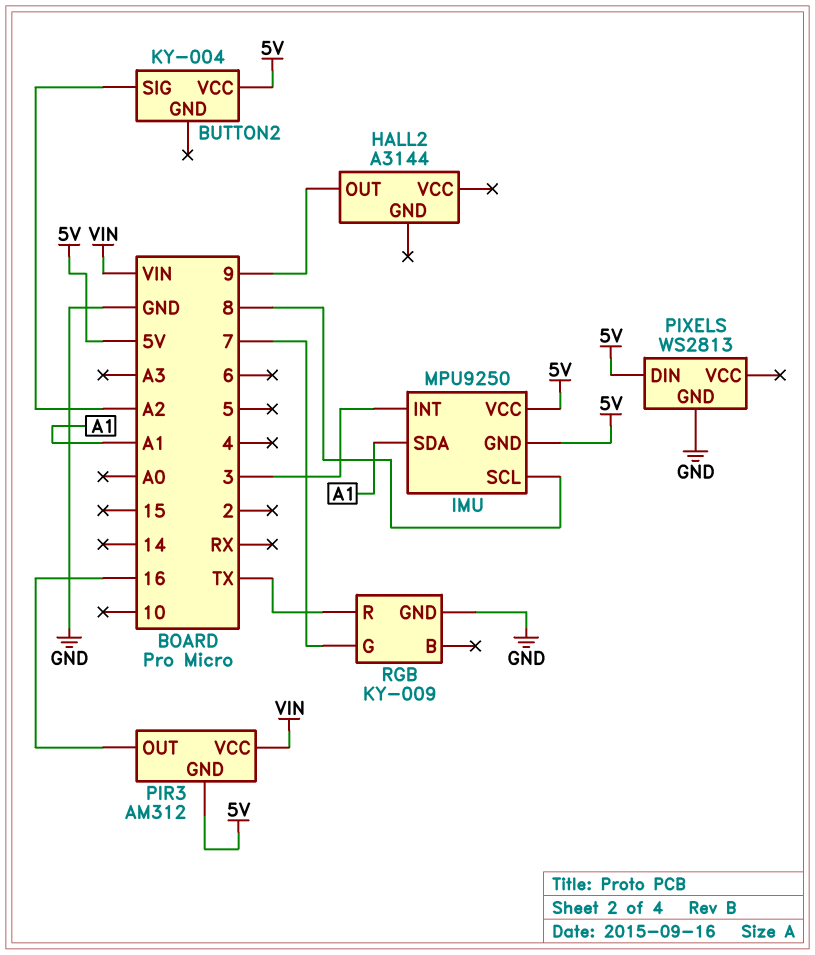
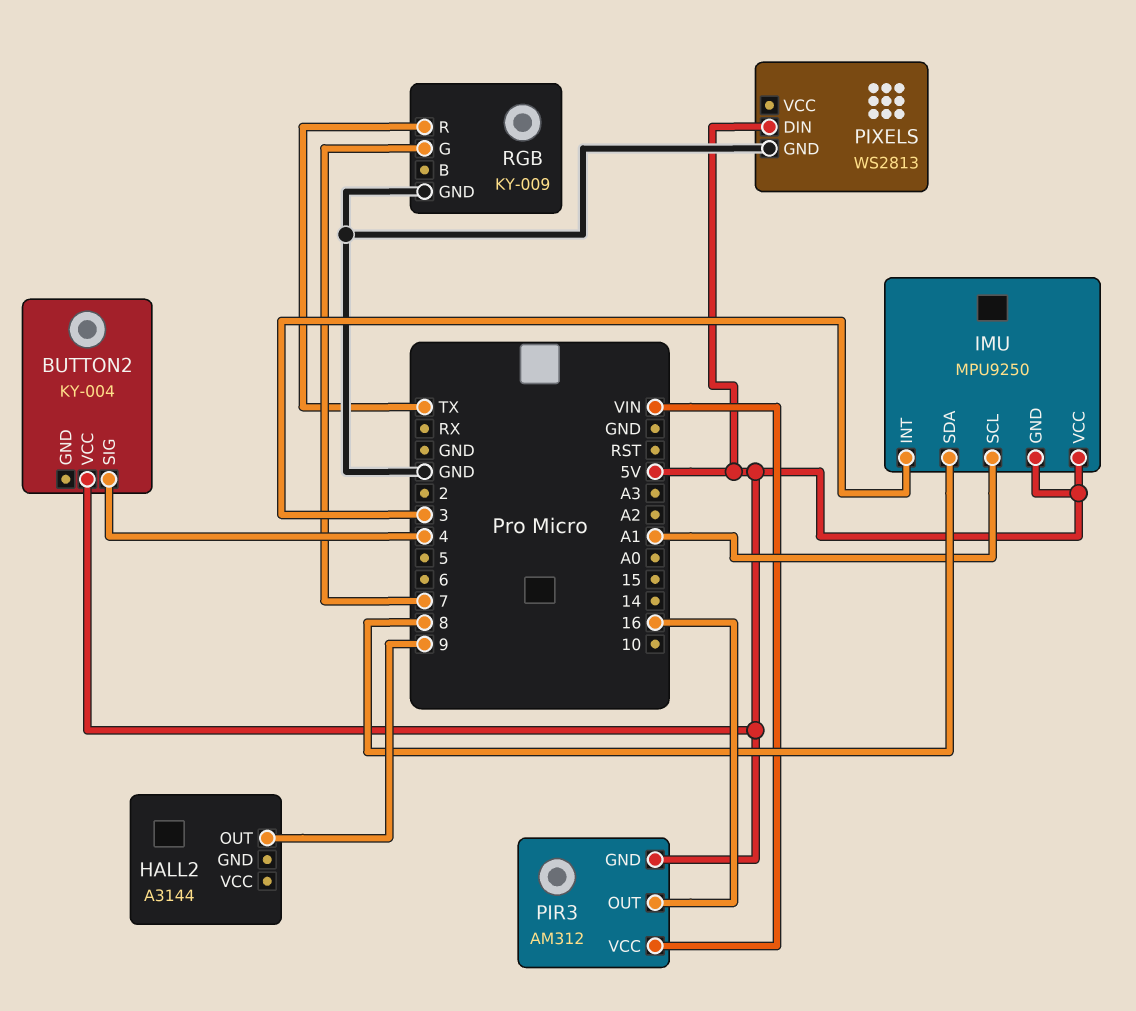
BUTTON2 pin SIG: A2 -> 4
IMU pin SCL: 8 -> A1
IMU pin SDA: A1 -> 8

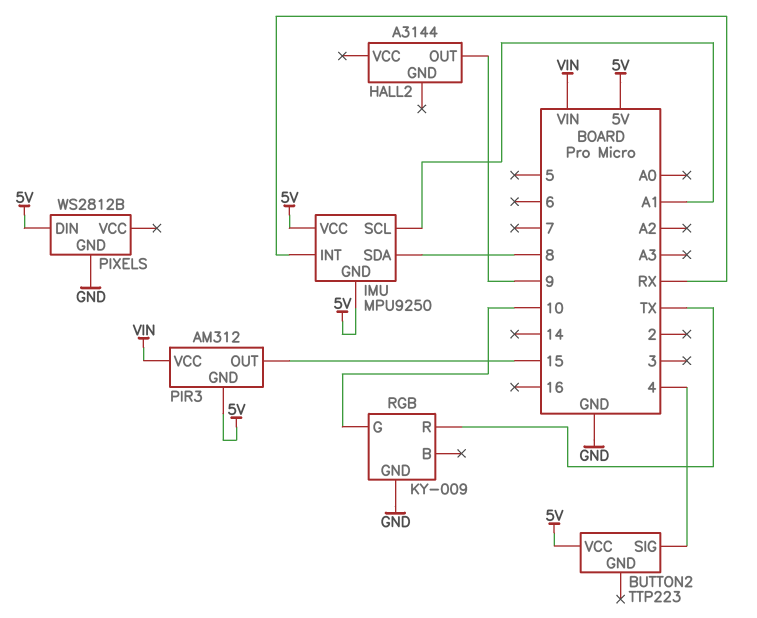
BUTTON2: KY-004 -> TTP223
IMU pin INT: 3 -> RX
PIR3 pin OUT: 16 -> 15
PIXELS: WS2813 -> WS2812B
RGB pin G: 7 -> 10

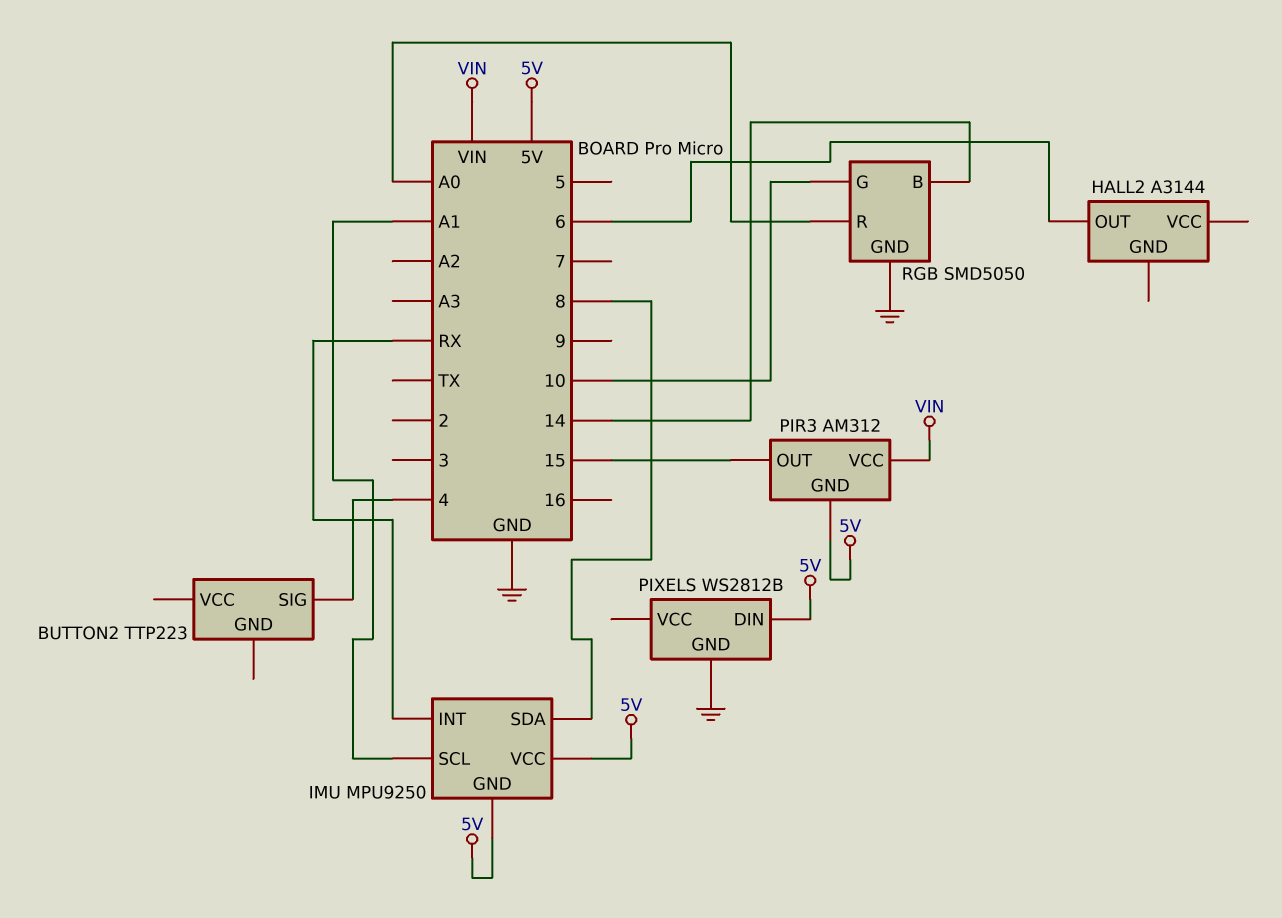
BUTTON2 pin VCC: 5V -> none
HALL2 pin OUT: 9 -> 6
RGB: KY-009 -> SMD5050
RGB pin B: none -> 14
RGB pin R: TX -> A0

